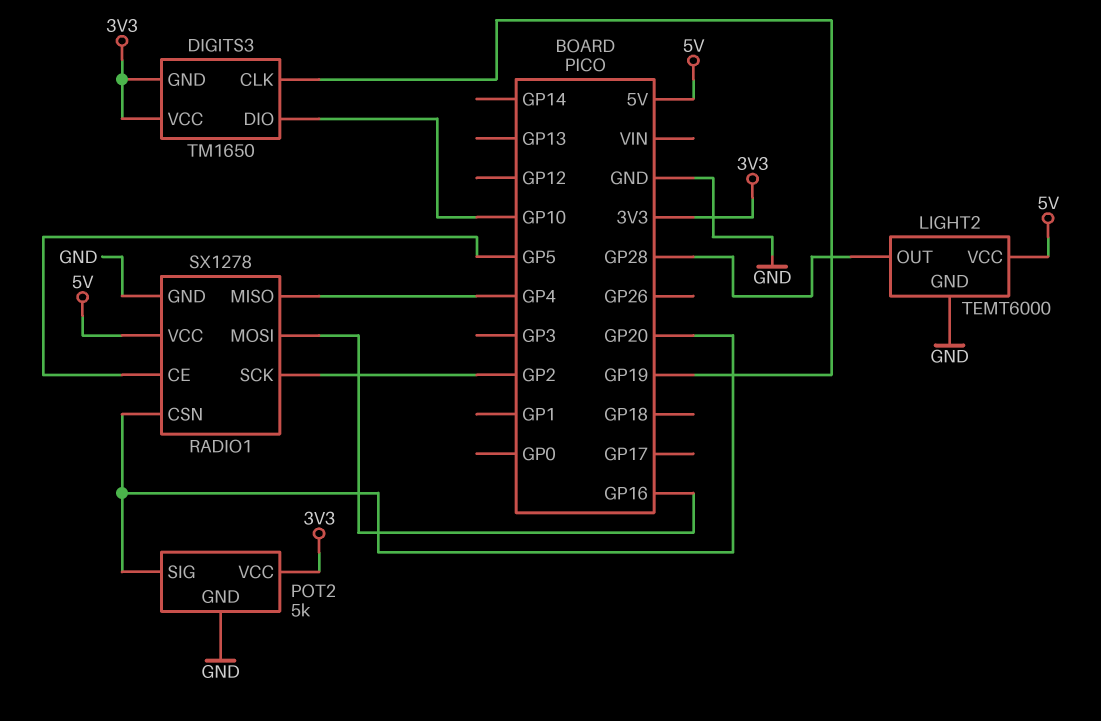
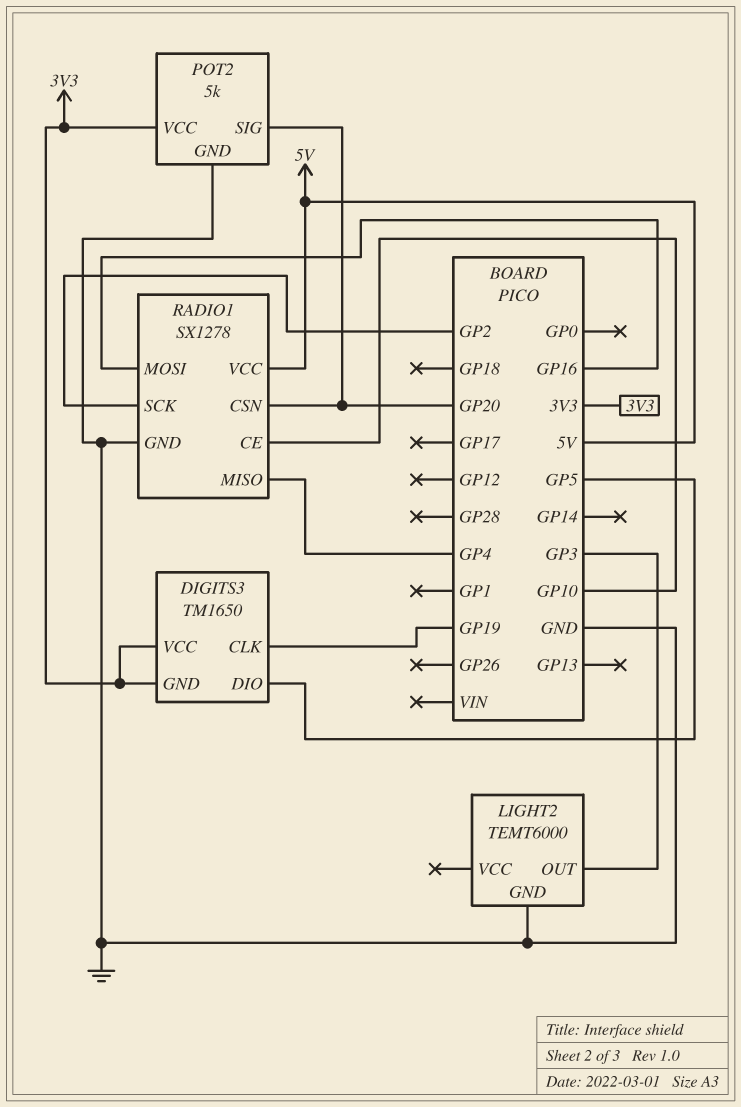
DIGITS3 pin DIO: GP10 -> GP5
LIGHT2 pin OUT: GP28 -> GP3
LIGHT2 pin VCC: 5V -> none
RADIO1 pin CE: GP5 -> GP10

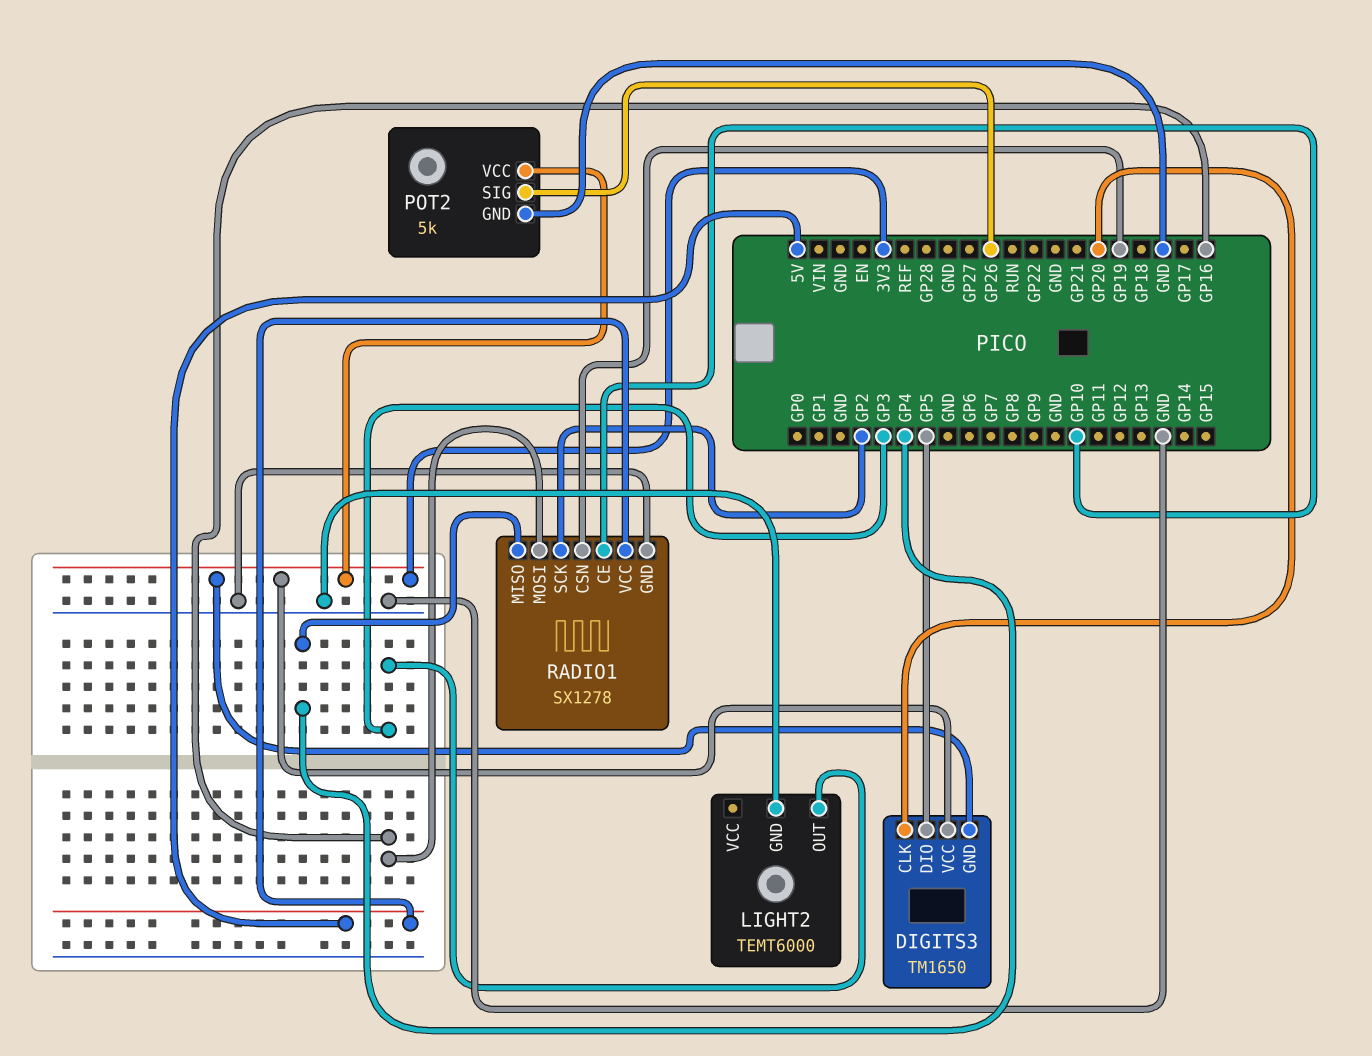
DIGITS3 pin CLK: GP19 -> GP20
POT2 pin SIG: GP20 -> GP26
RADIO1 pin CSN: GP20 -> GP19

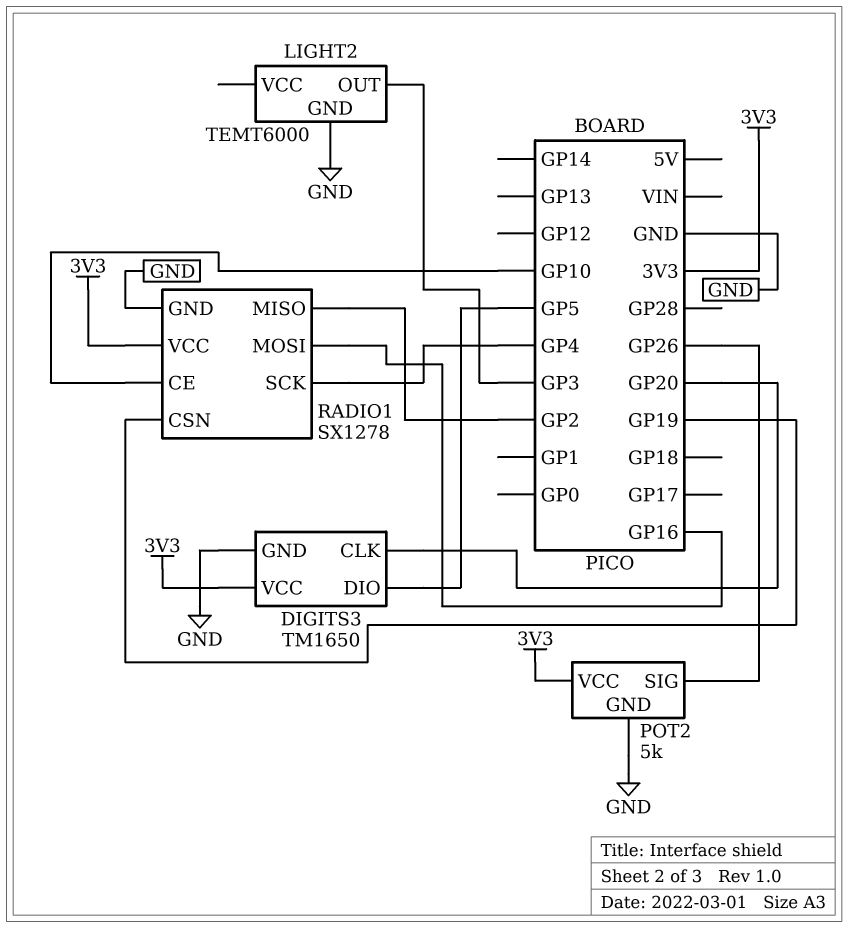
DIGITS3 pin GND: 3V3 -> GND
RADIO1 pin MISO: GP4 -> GP2
RADIO1 pin SCK: GP2 -> GP4
RADIO1 pin VCC: 5V -> 3V3

